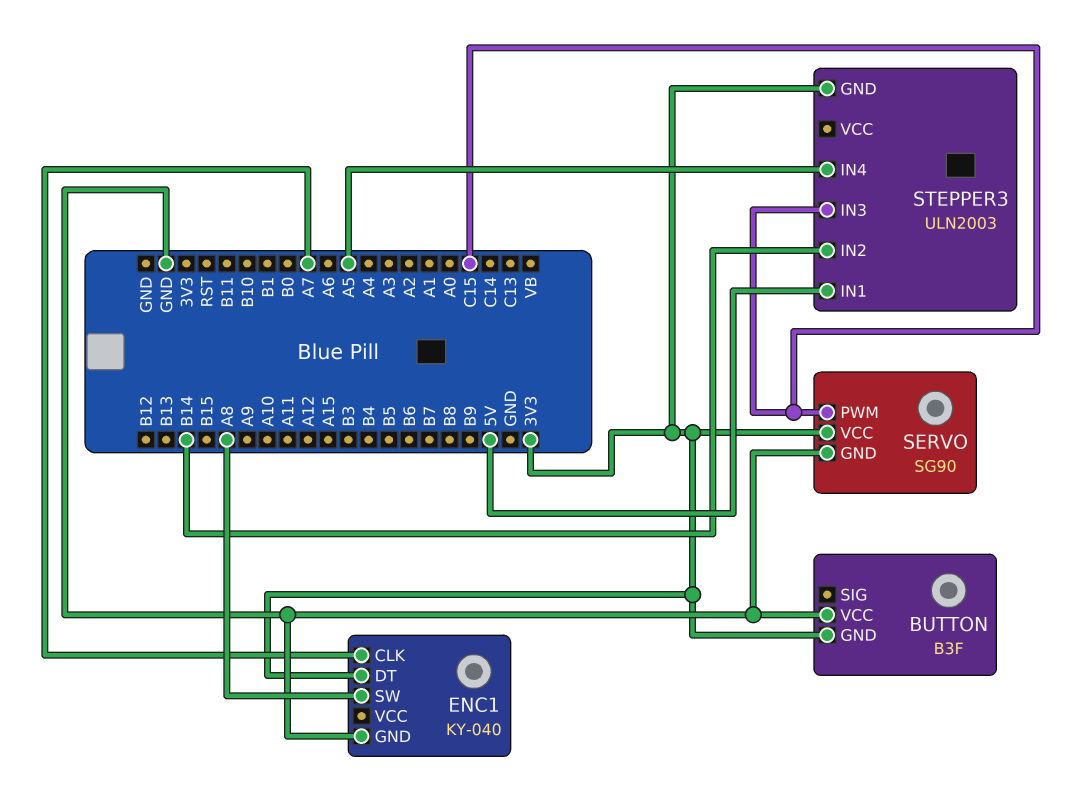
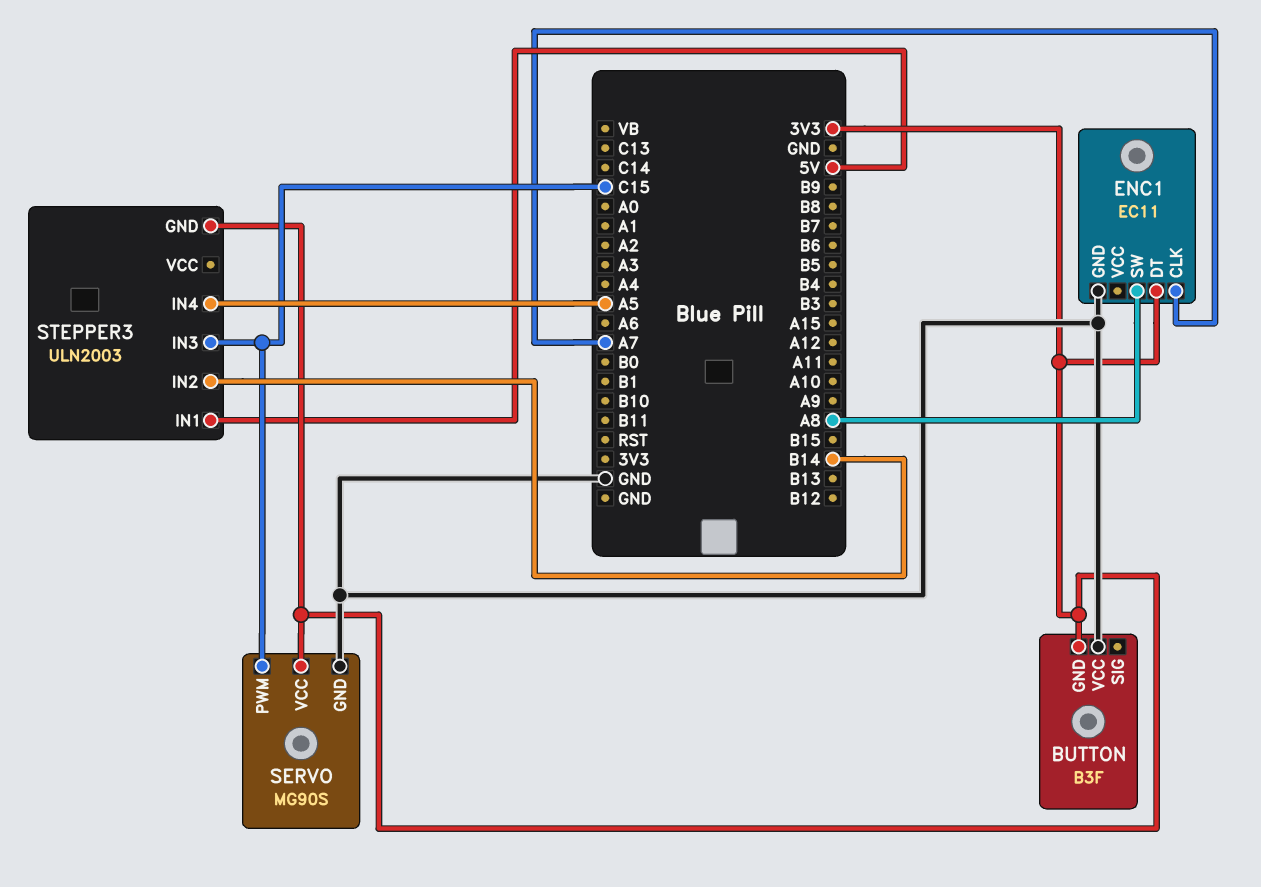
ENC1: KY-040 -> EC11
SERVO: SG90 -> MG90S

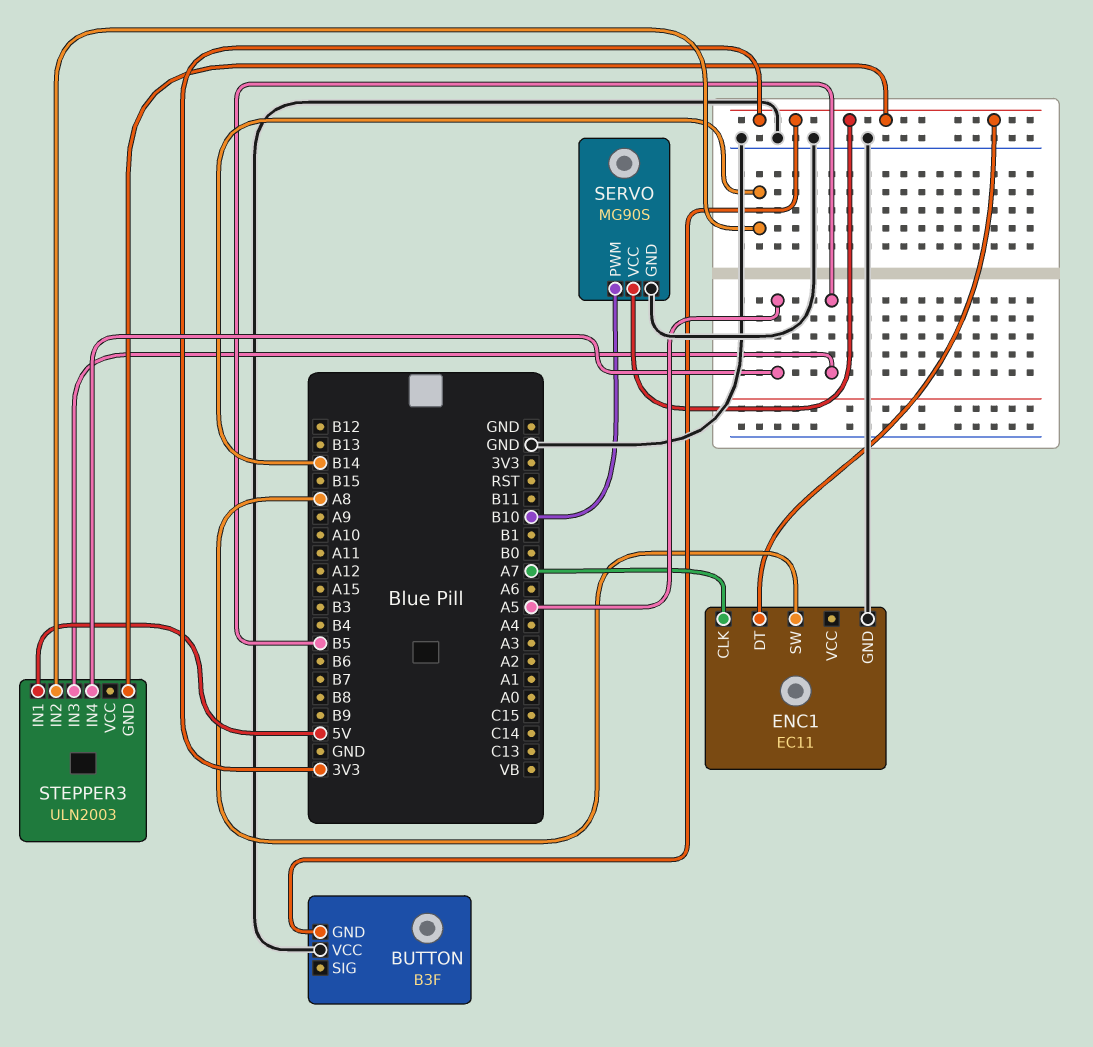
SERVO pin PWM: C15 -> B10
STEPPER3 pin IN3: C15 -> B5

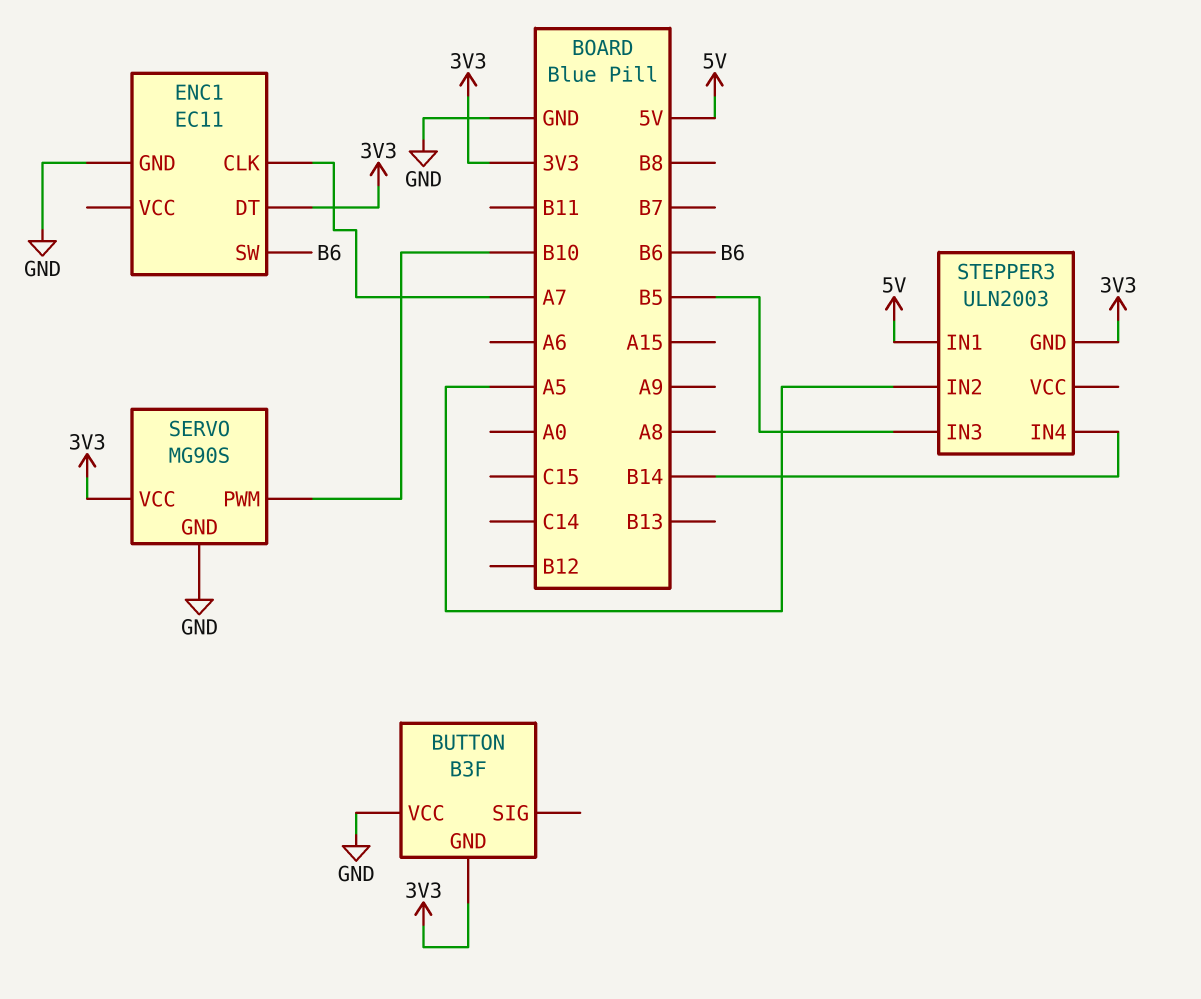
ENC1 pin SW: A8 -> B6
STEPPER3 pin IN2: B14 -> A5
STEPPER3 pin IN4: A5 -> B14

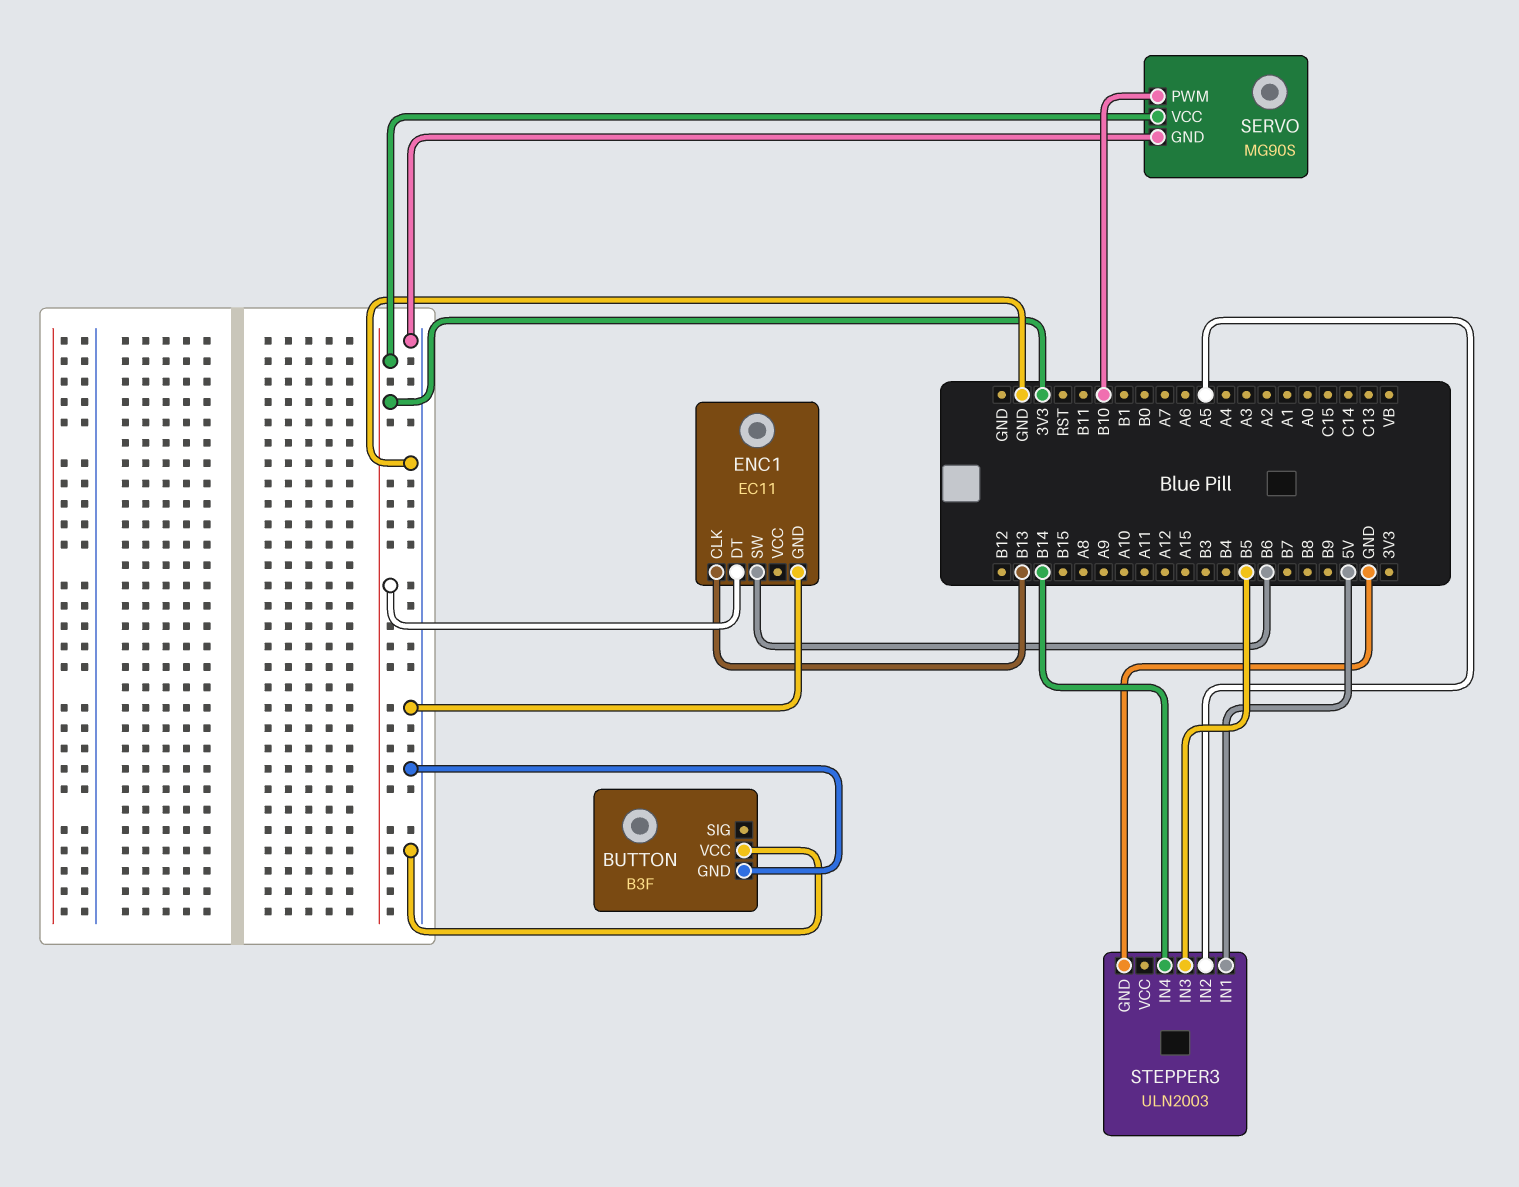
BUTTON pin GND: 3V3 -> GND
ENC1 pin CLK: A7 -> B13
STEPPER3 pin GND: 3V3 -> GND

